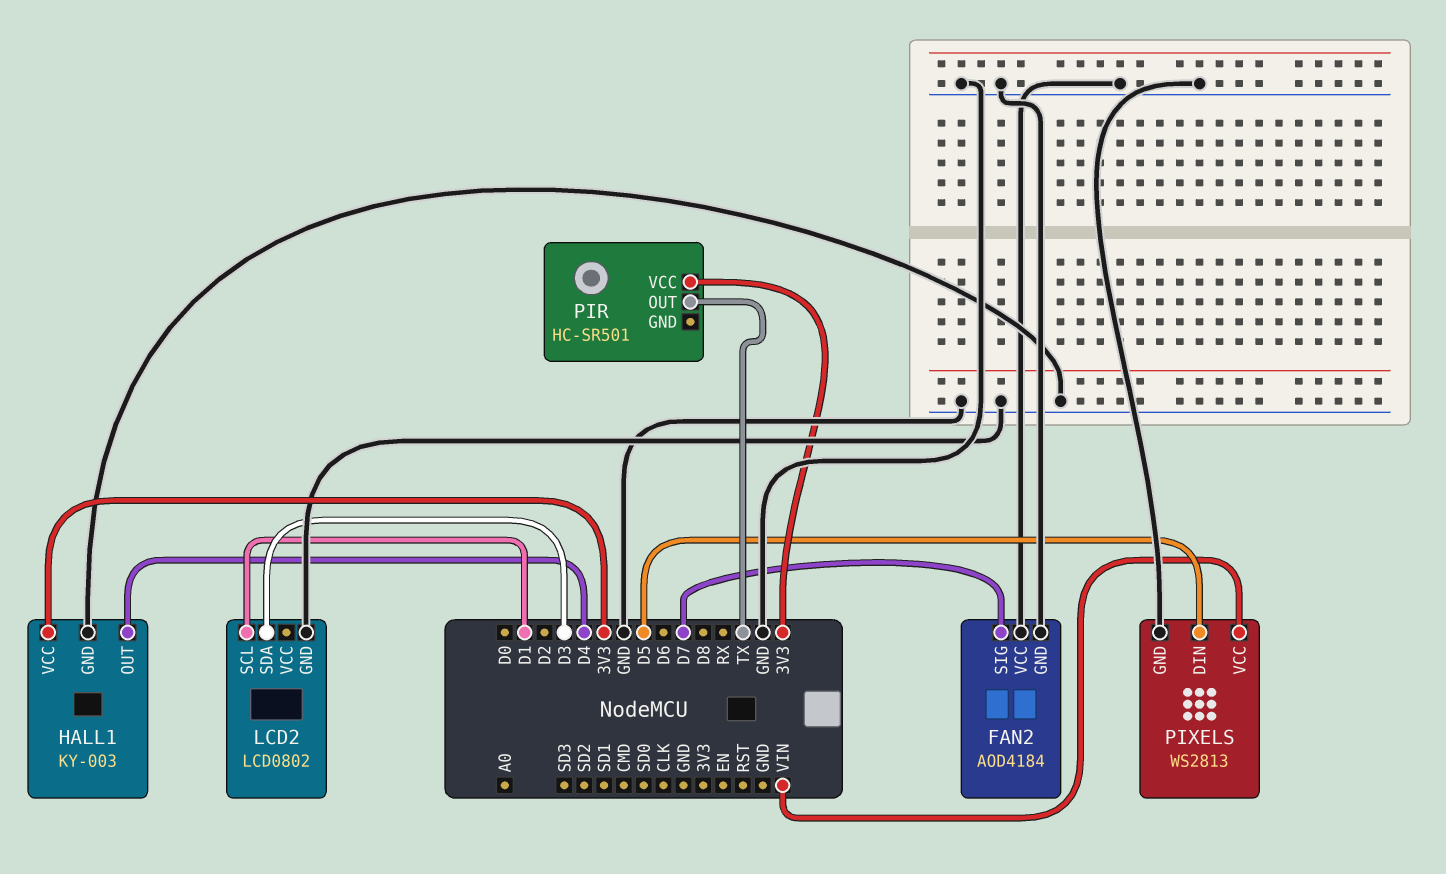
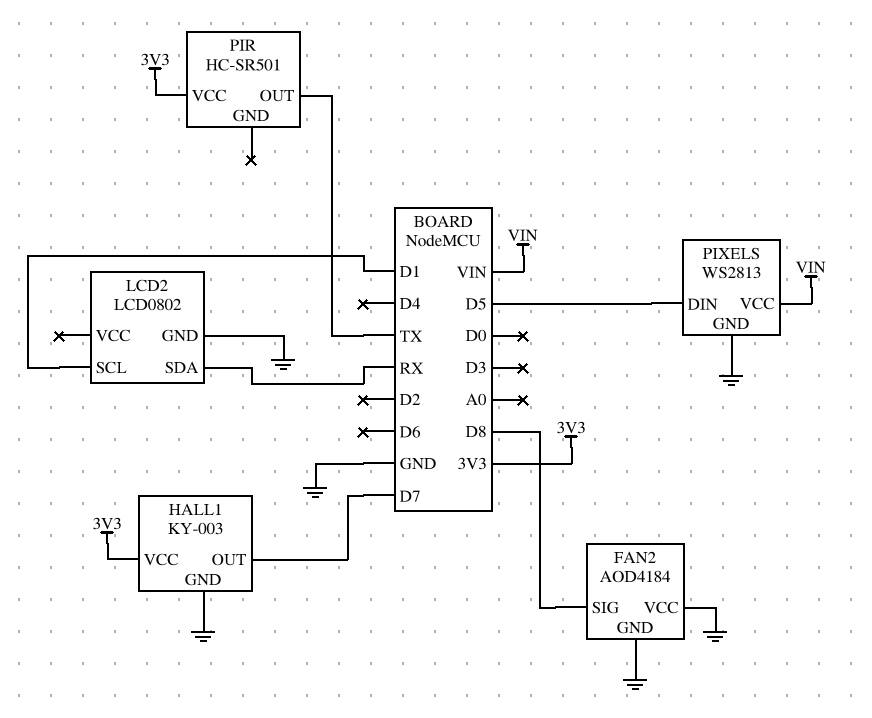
FAN2 pin SIG: D7 -> D8
HALL1 pin OUT: D4 -> D7
LCD2 pin SDA: D3 -> RX

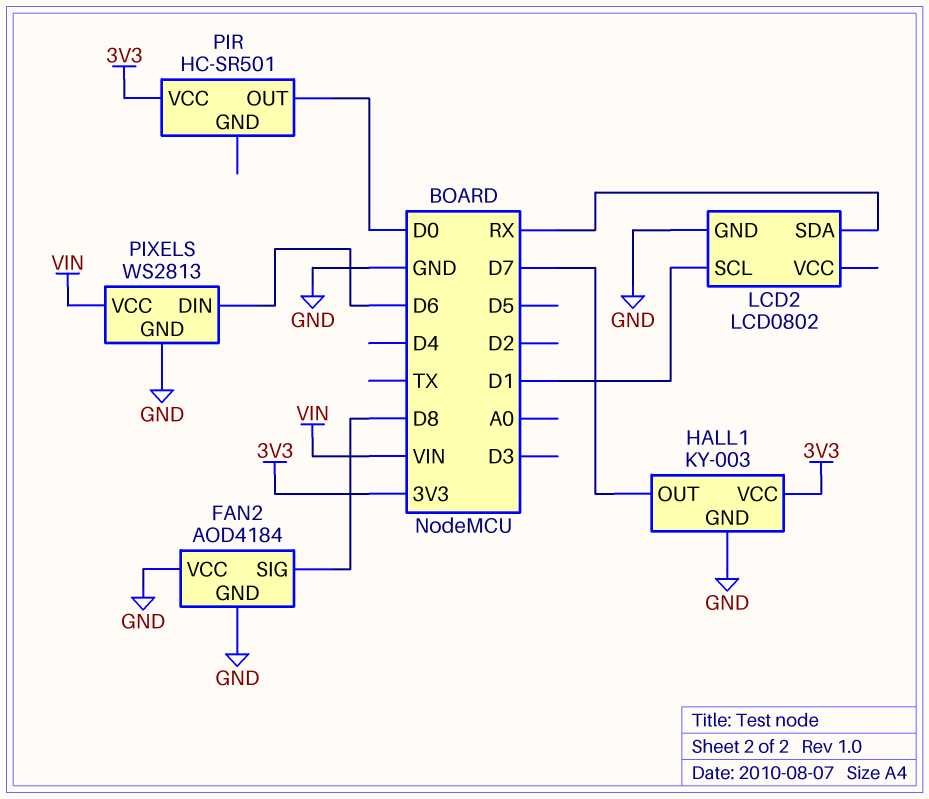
PIR pin OUT: TX -> D0
PIXELS pin DIN: D5 -> D6

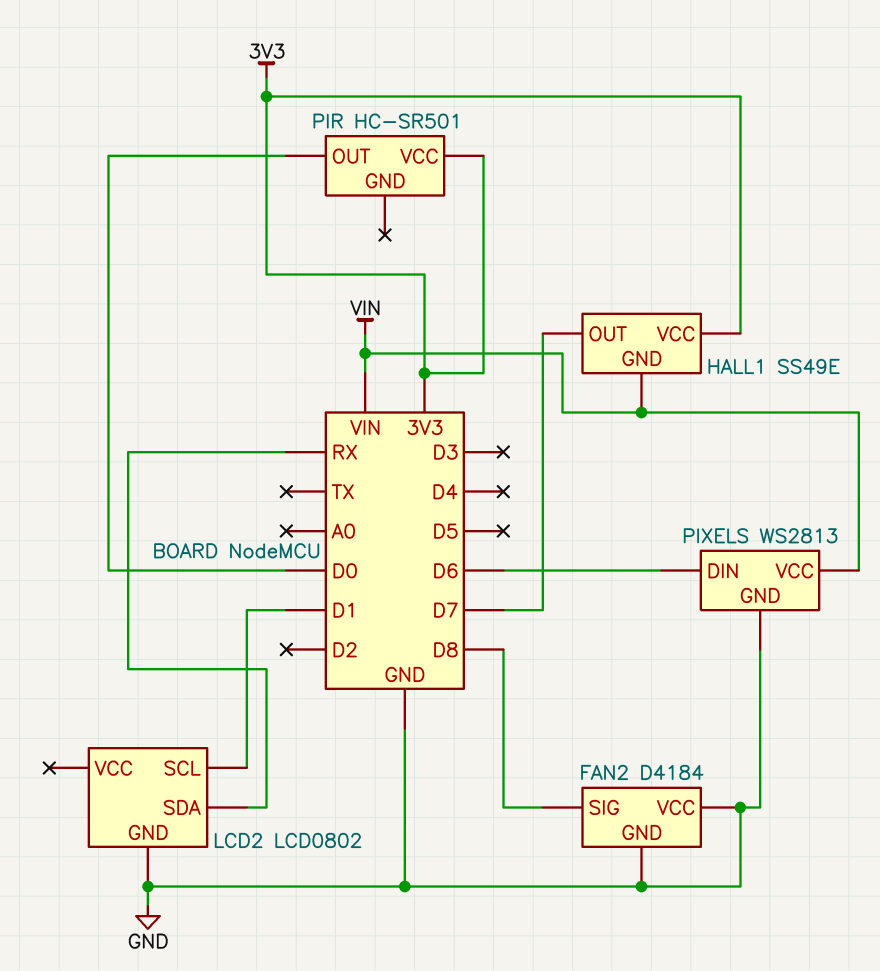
FAN2: AOD4184 -> D4184
HALL1: KY-003 -> SS49E
HALL1 pin GND: GND -> VIN

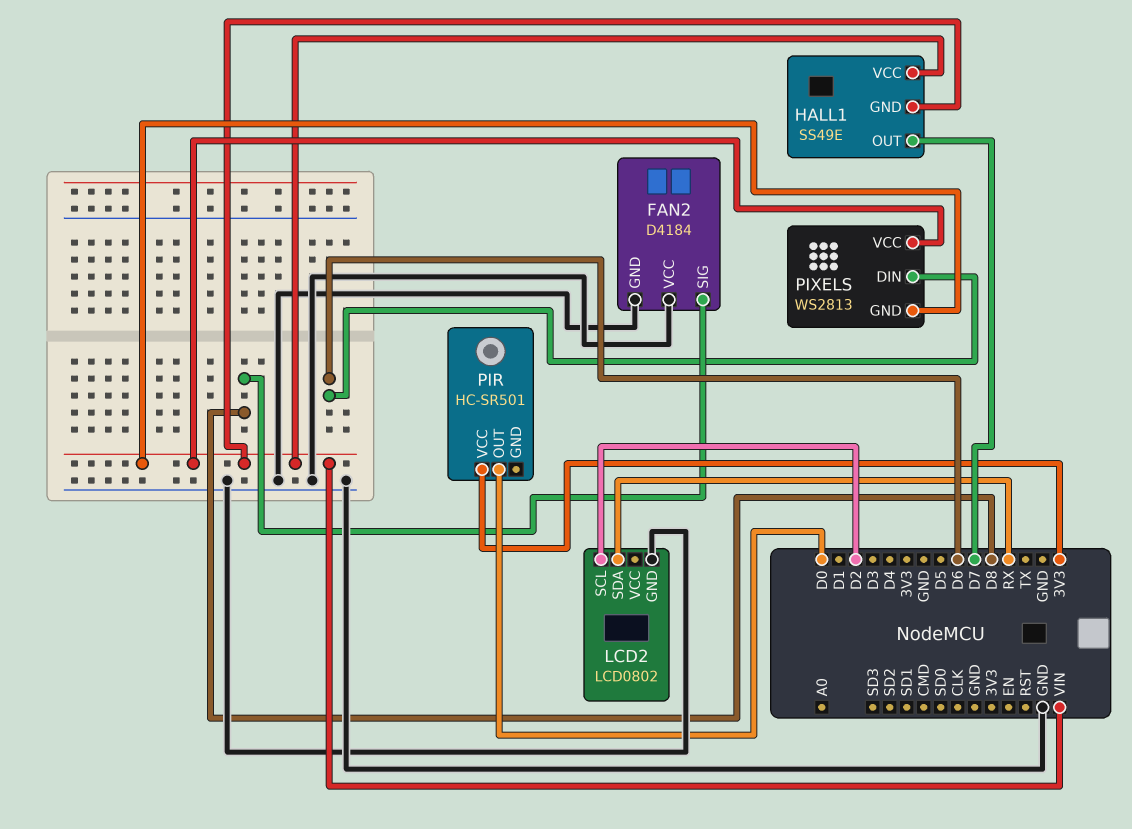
HALL1 pin VCC: 3V3 -> VIN
LCD2 pin SCL: D1 -> D2
PIXELS pin GND: GND -> VIN

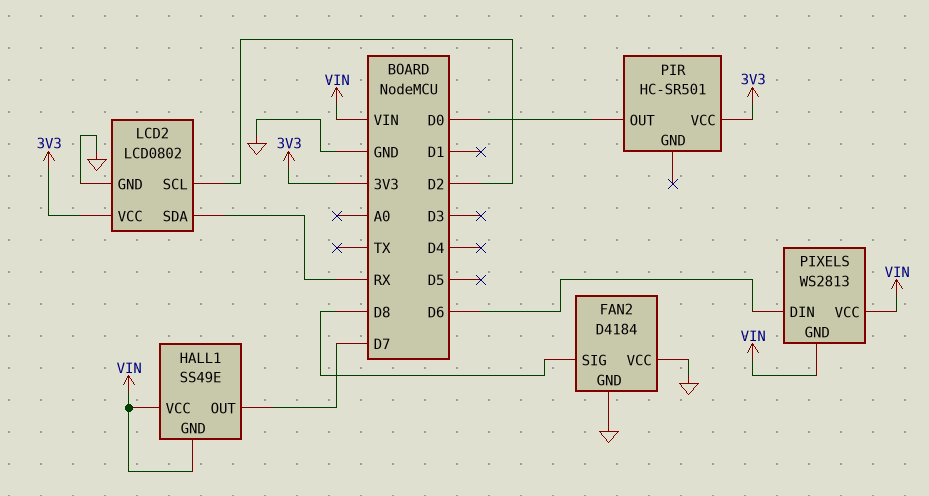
LCD2 pin VCC: none -> 3V3

